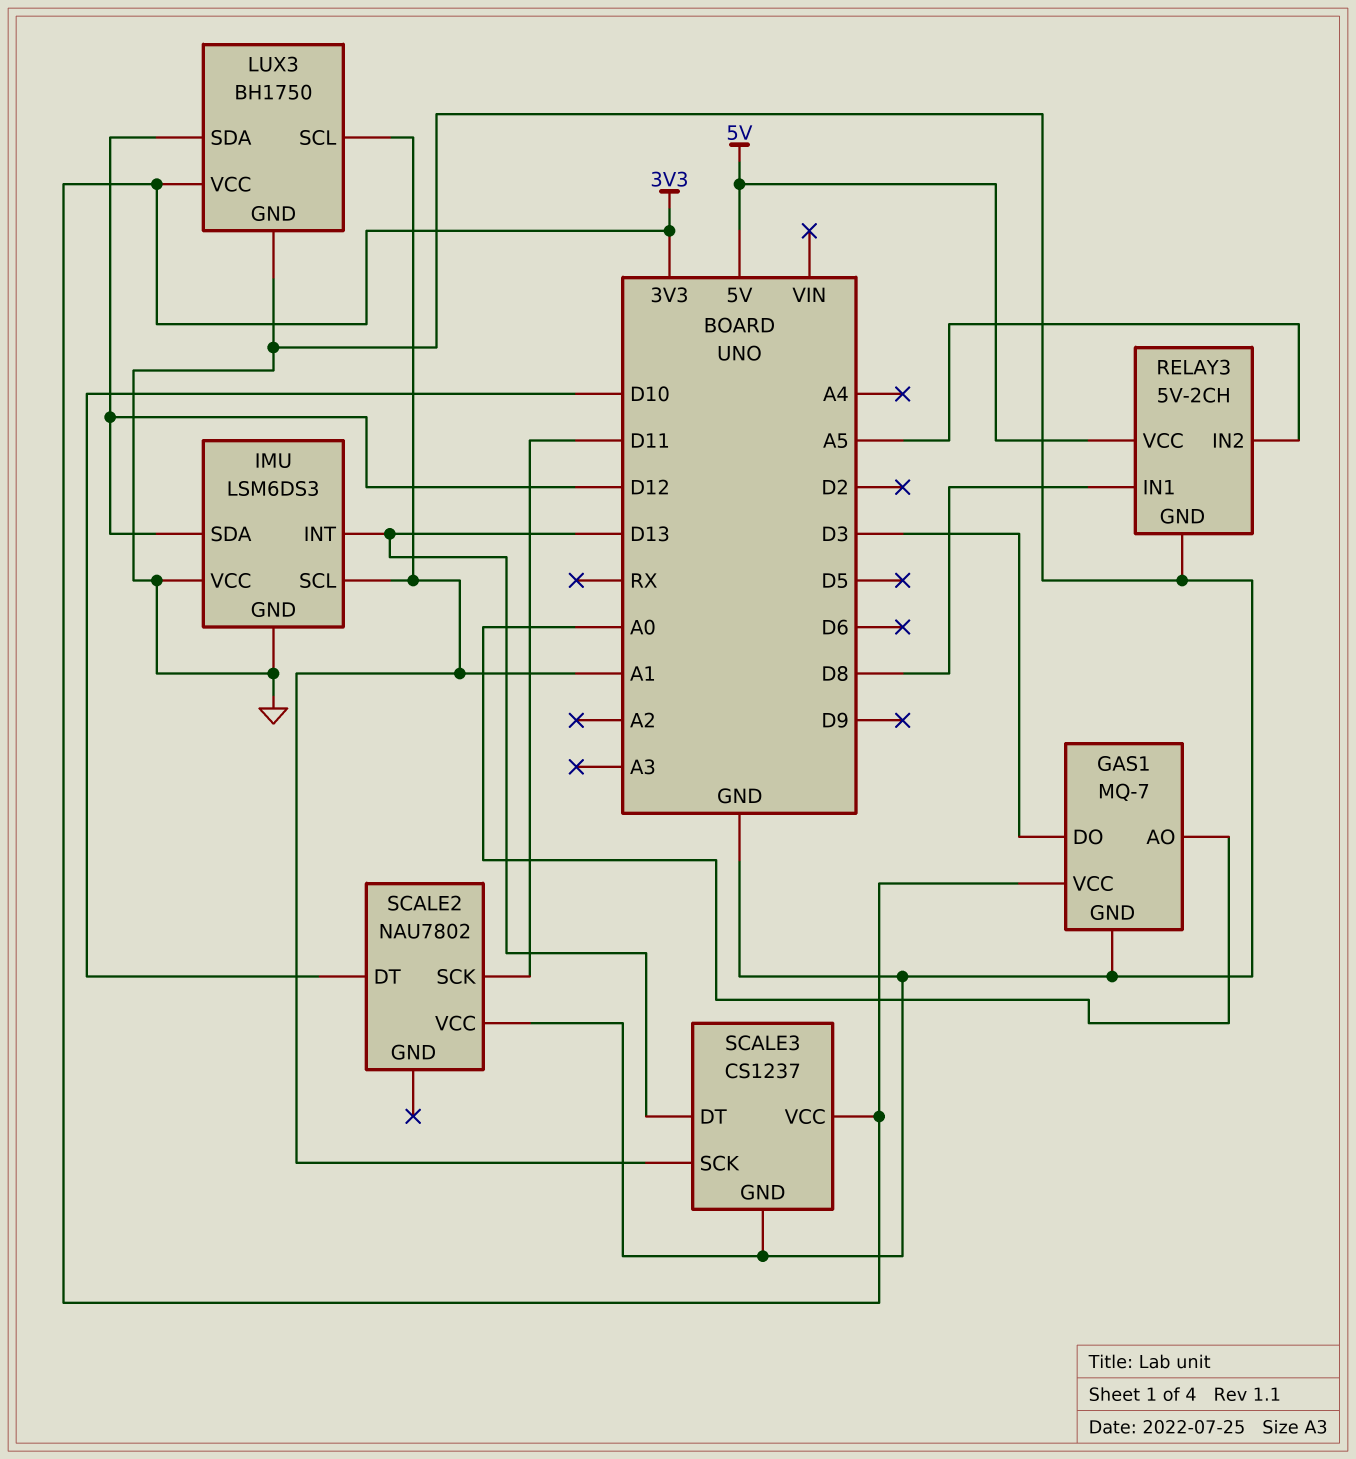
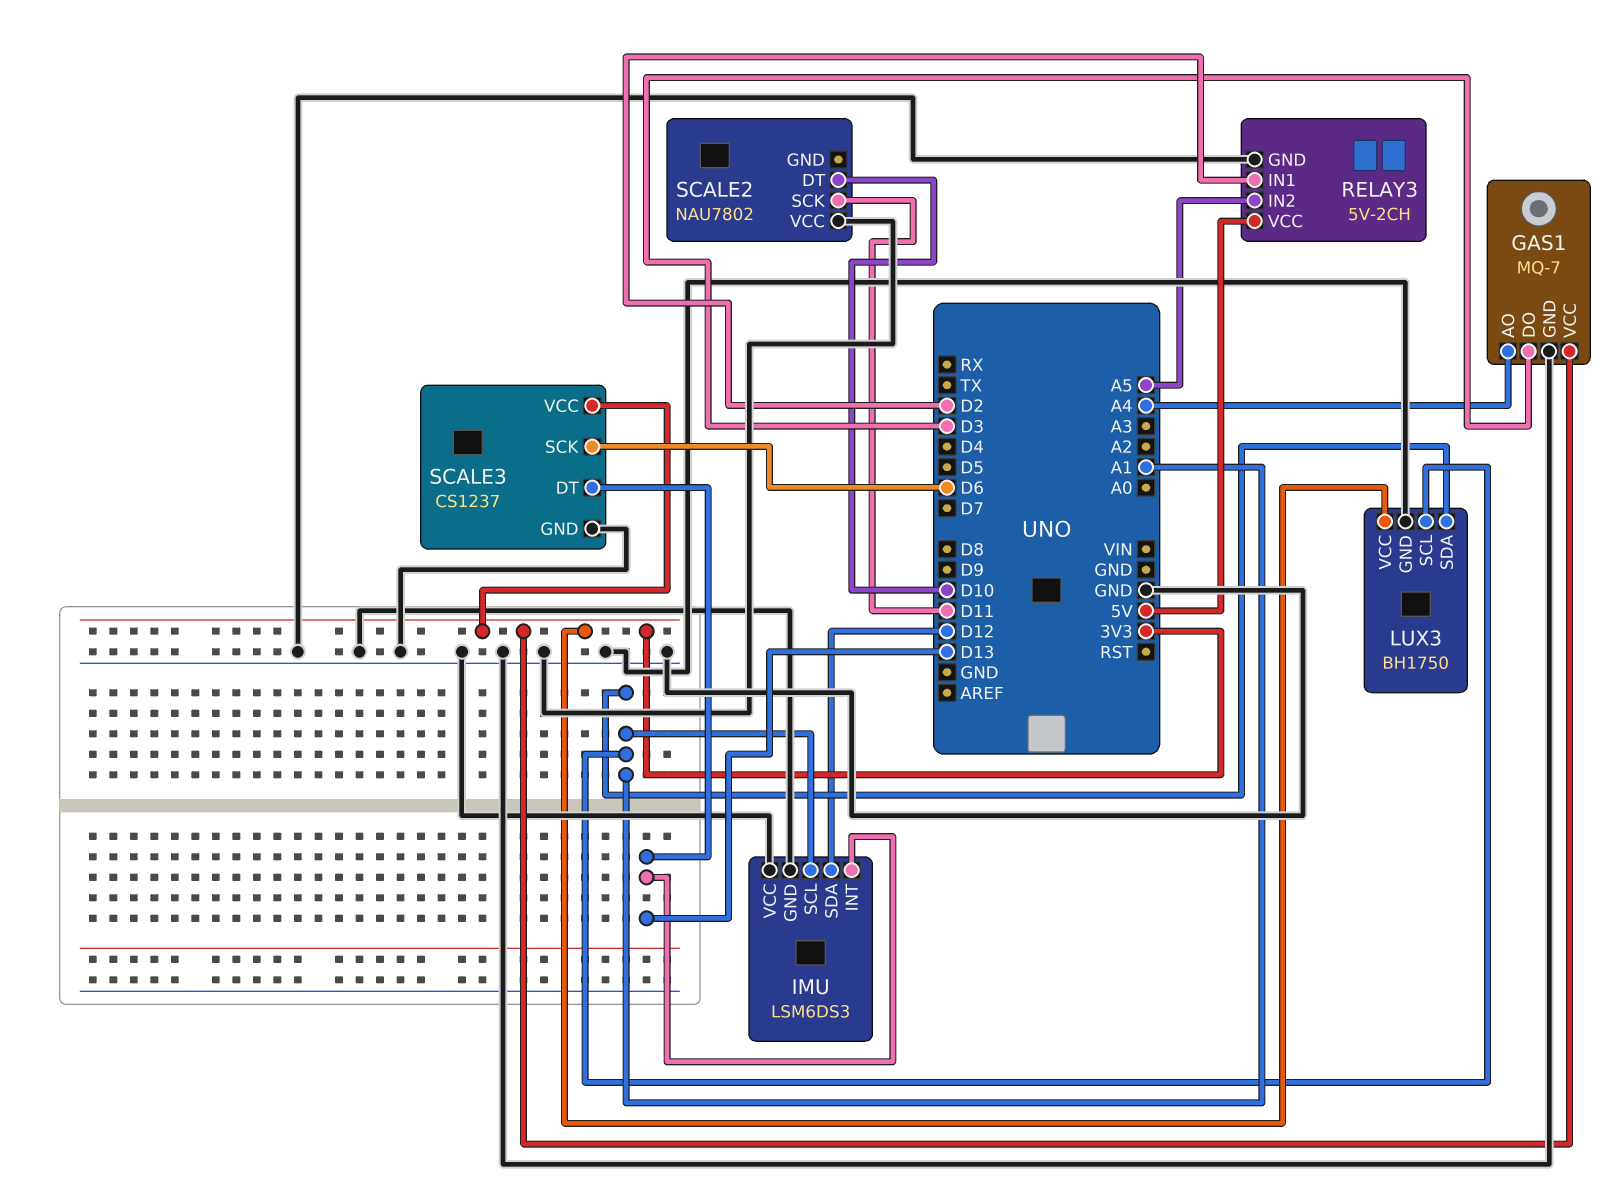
GAS1 pin AO: A0 -> A4
LUX3 pin SDA: D12 -> A1
RELAY3 pin IN1: D8 -> D2
SCALE3 pin SCK: A1 -> D6

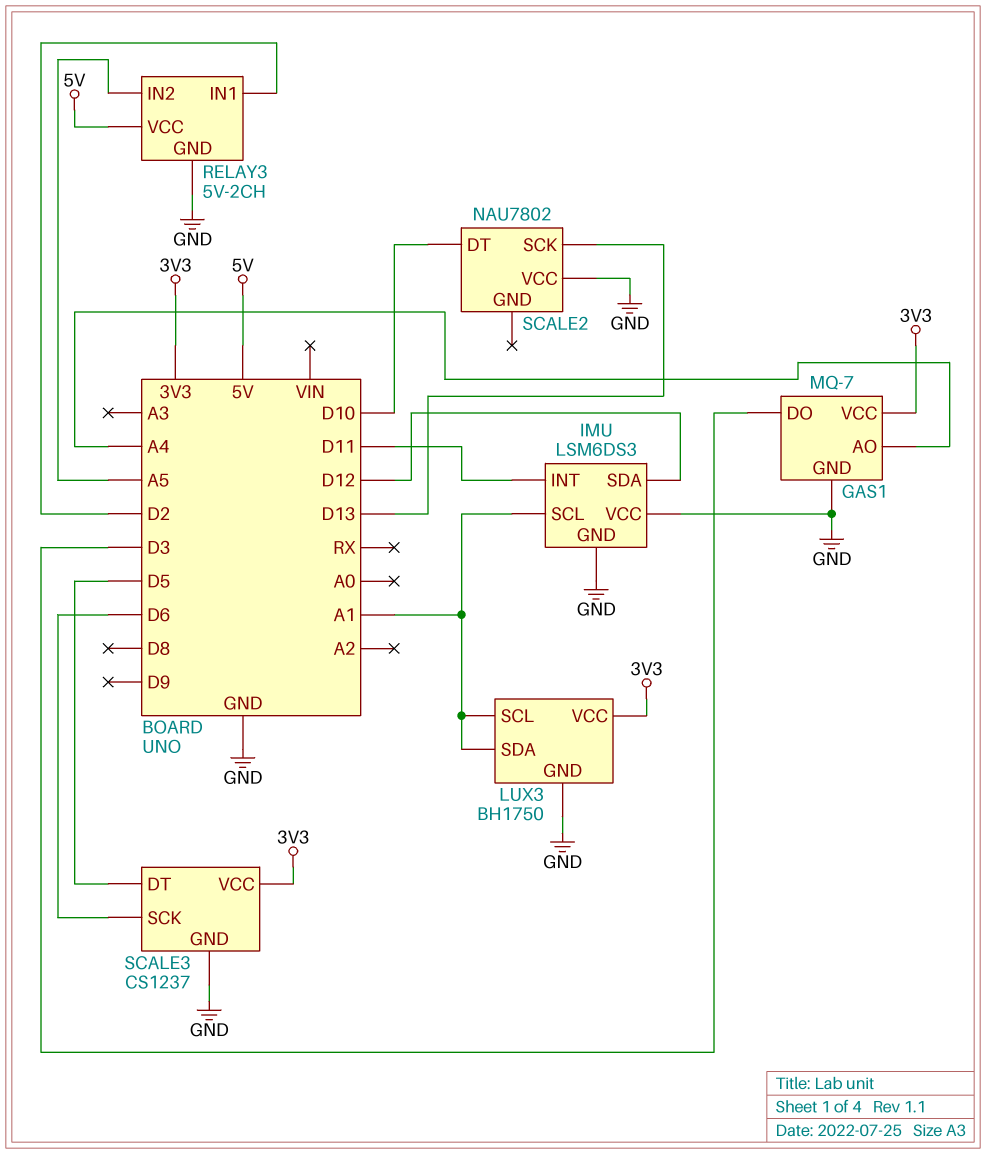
IMU pin INT: D13 -> D11
SCALE2 pin SCK: D11 -> D13
SCALE3 pin DT: D13 -> D5

